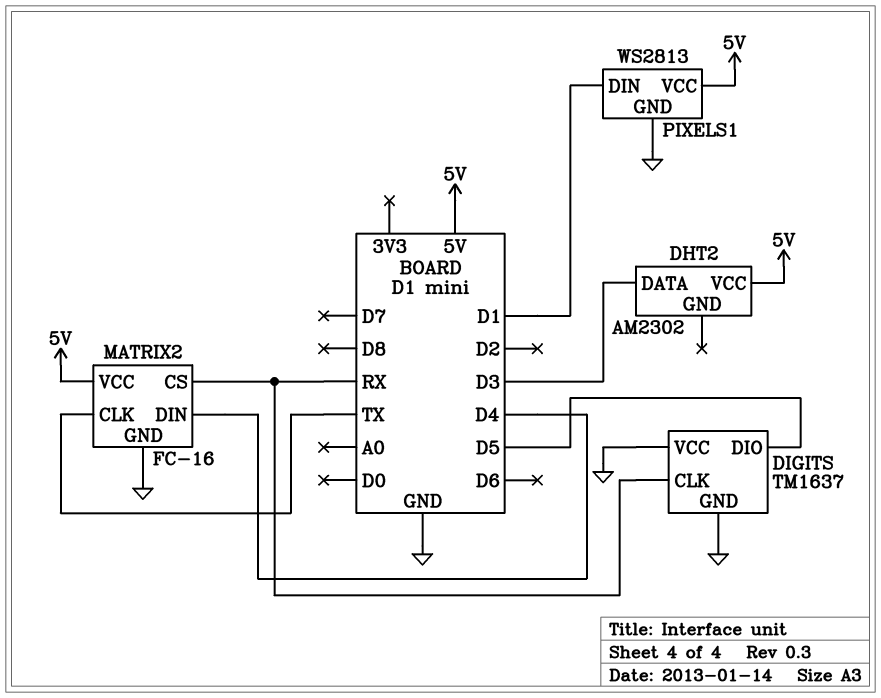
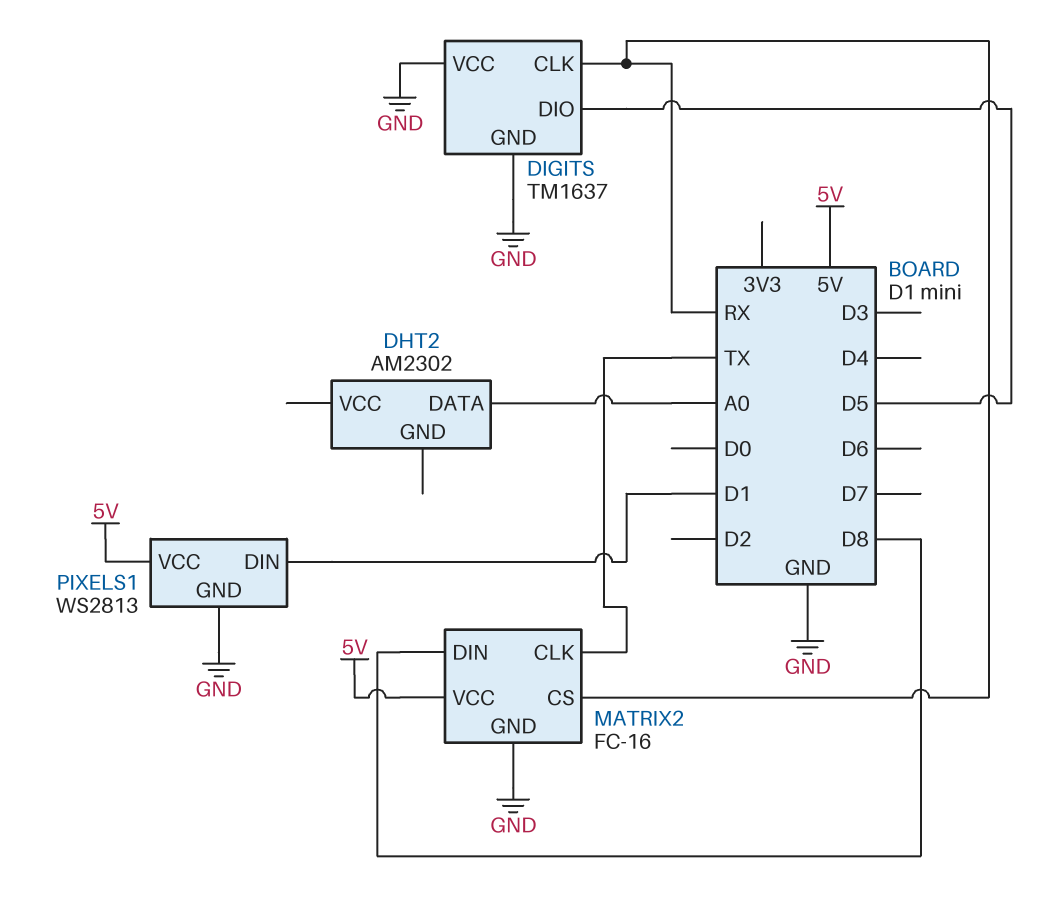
DHT2 pin DATA: D3 -> A0
DHT2 pin VCC: 5V -> none
MATRIX2 pin DIN: D4 -> D8

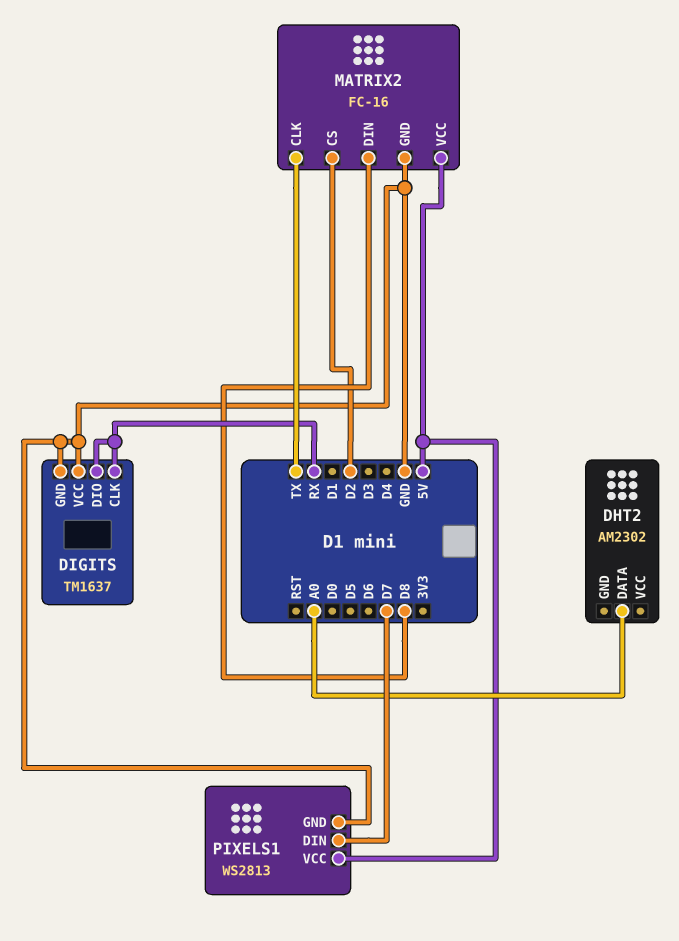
DIGITS pin DIO: D5 -> RX
MATRIX2 pin CS: RX -> D2
PIXELS1 pin DIN: D1 -> D7

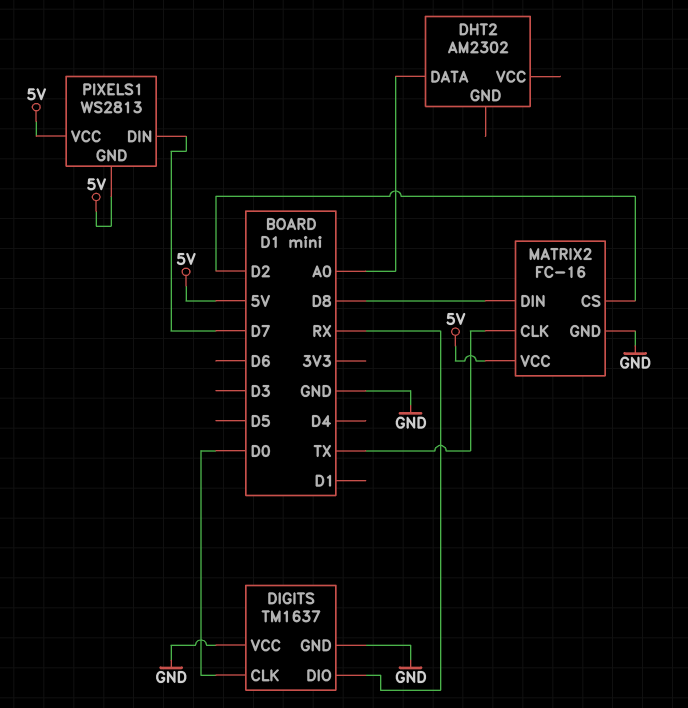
DIGITS pin CLK: RX -> D0
PIXELS1 pin GND: GND -> 5V

